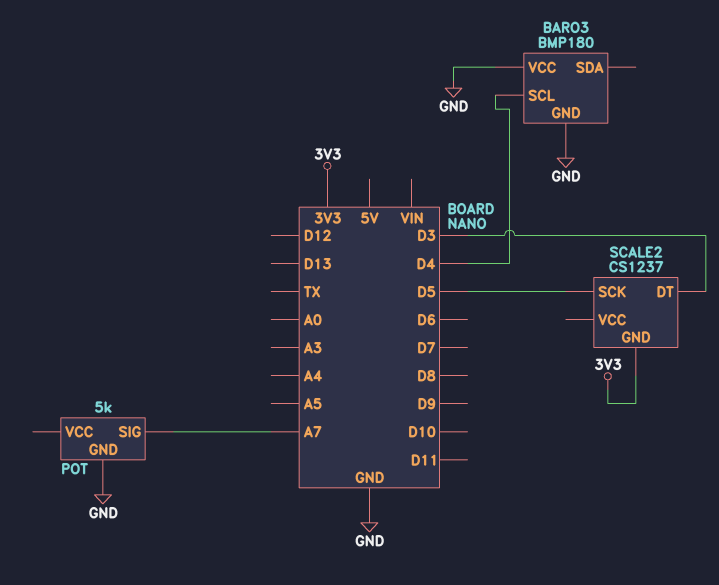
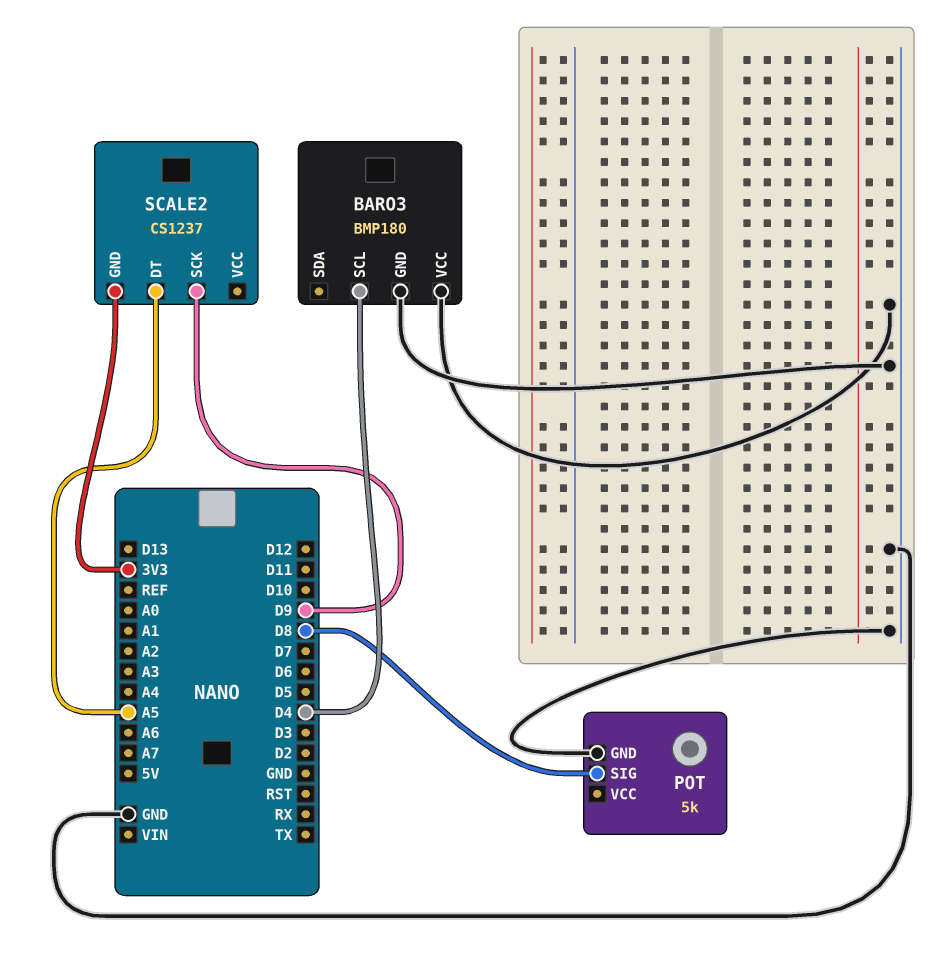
POT pin SIG: A7 -> D8
SCALE2 pin DT: D3 -> A5
SCALE2 pin SCK: D5 -> D9

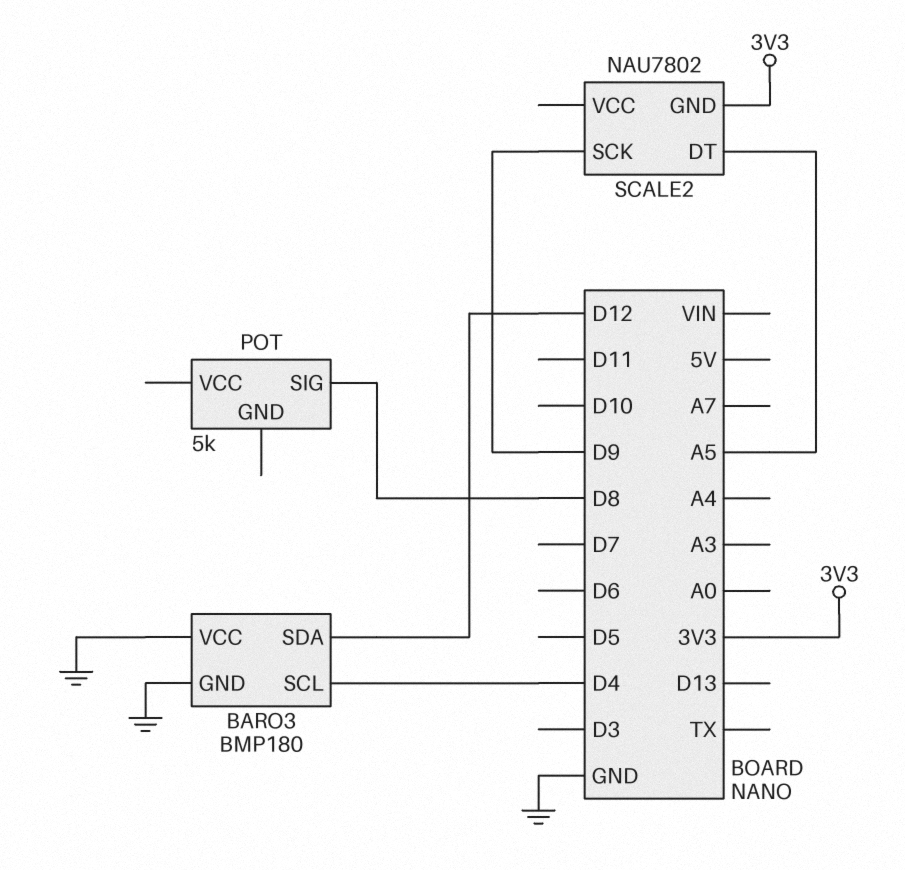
BARO3 pin SDA: none -> D12
POT pin GND: GND -> none
SCALE2: CS1237 -> NAU7802

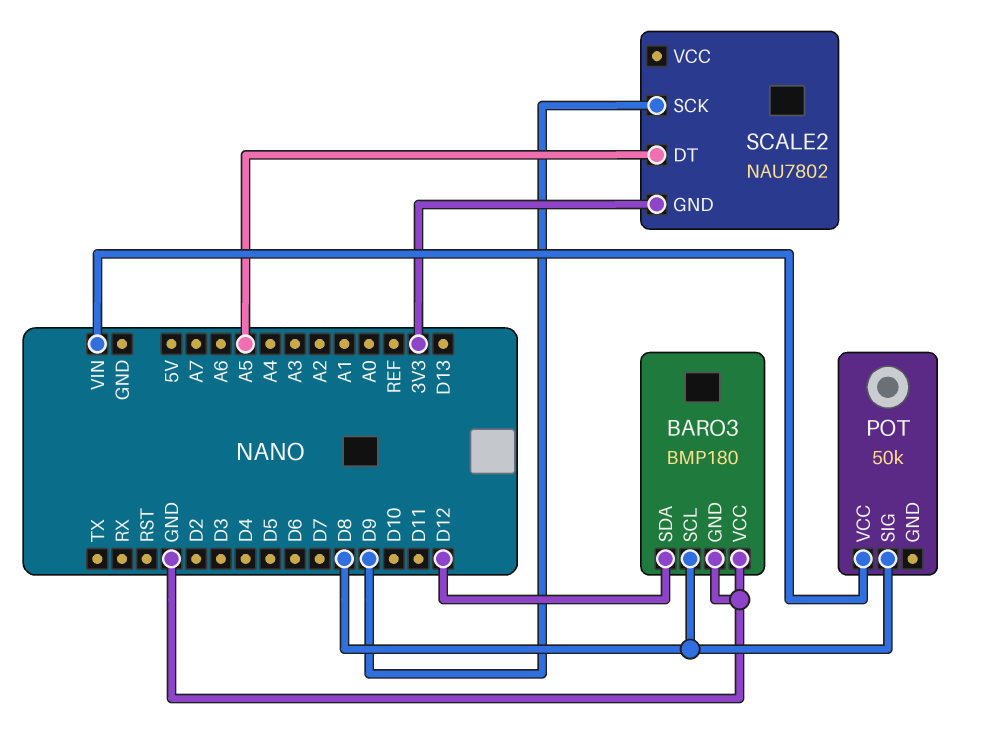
BARO3 pin SCL: D4 -> D8
POT: 5k -> 50k
POT pin VCC: none -> VIN

